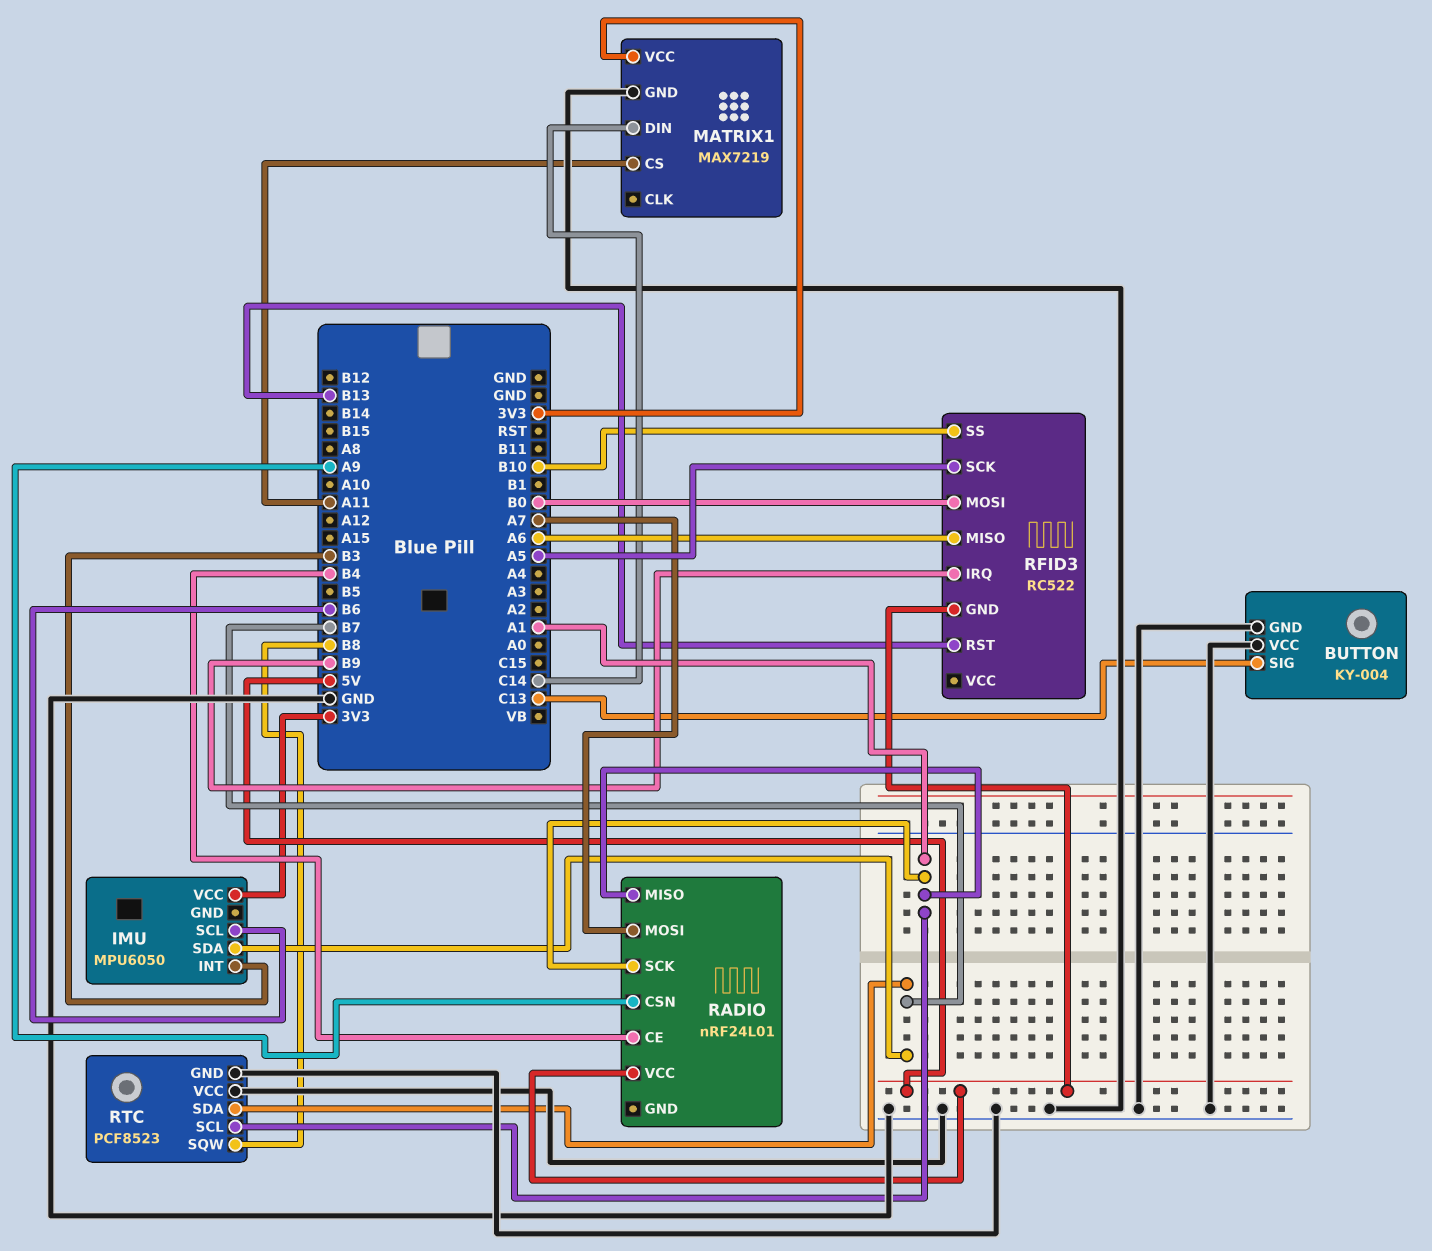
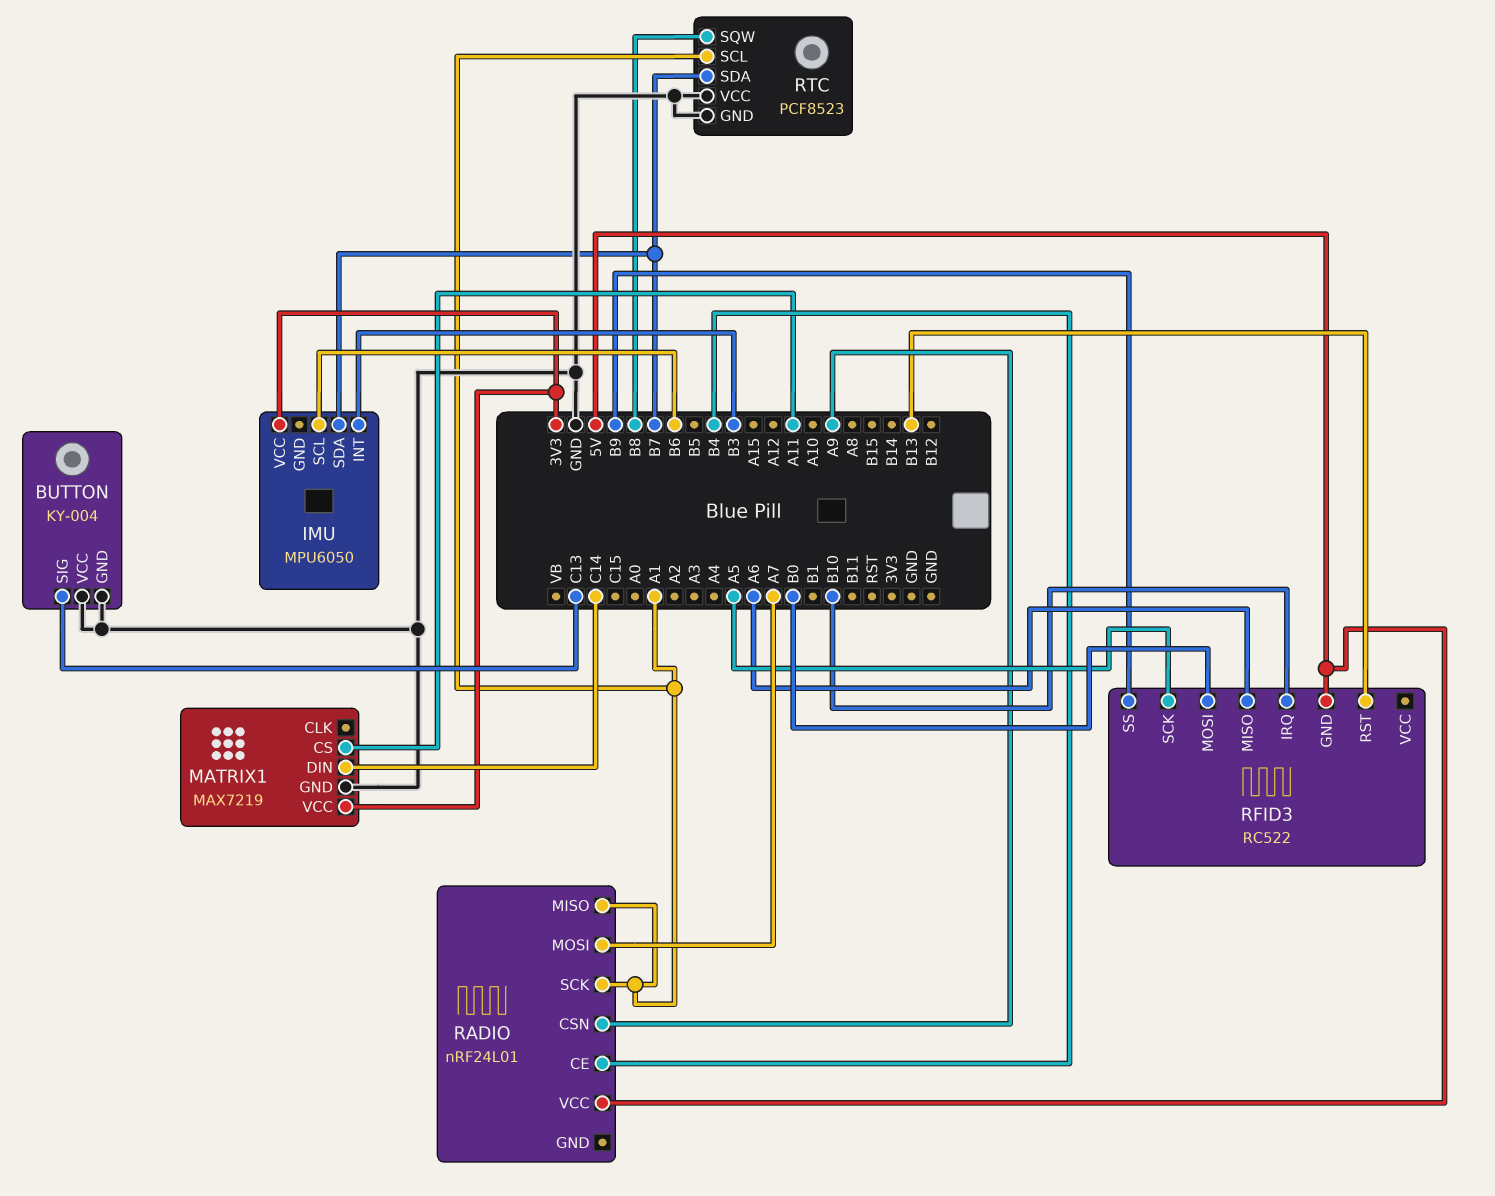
RFID3 pin IRQ: B9 -> B10
RFID3 pin SS: B10 -> B9

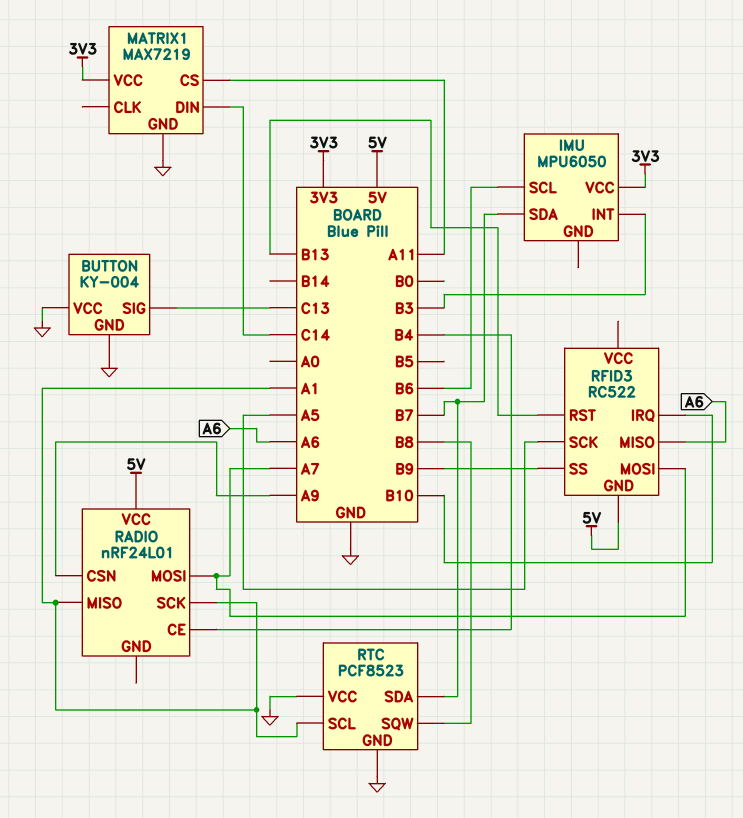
RFID3 pin MOSI: B0 -> A7

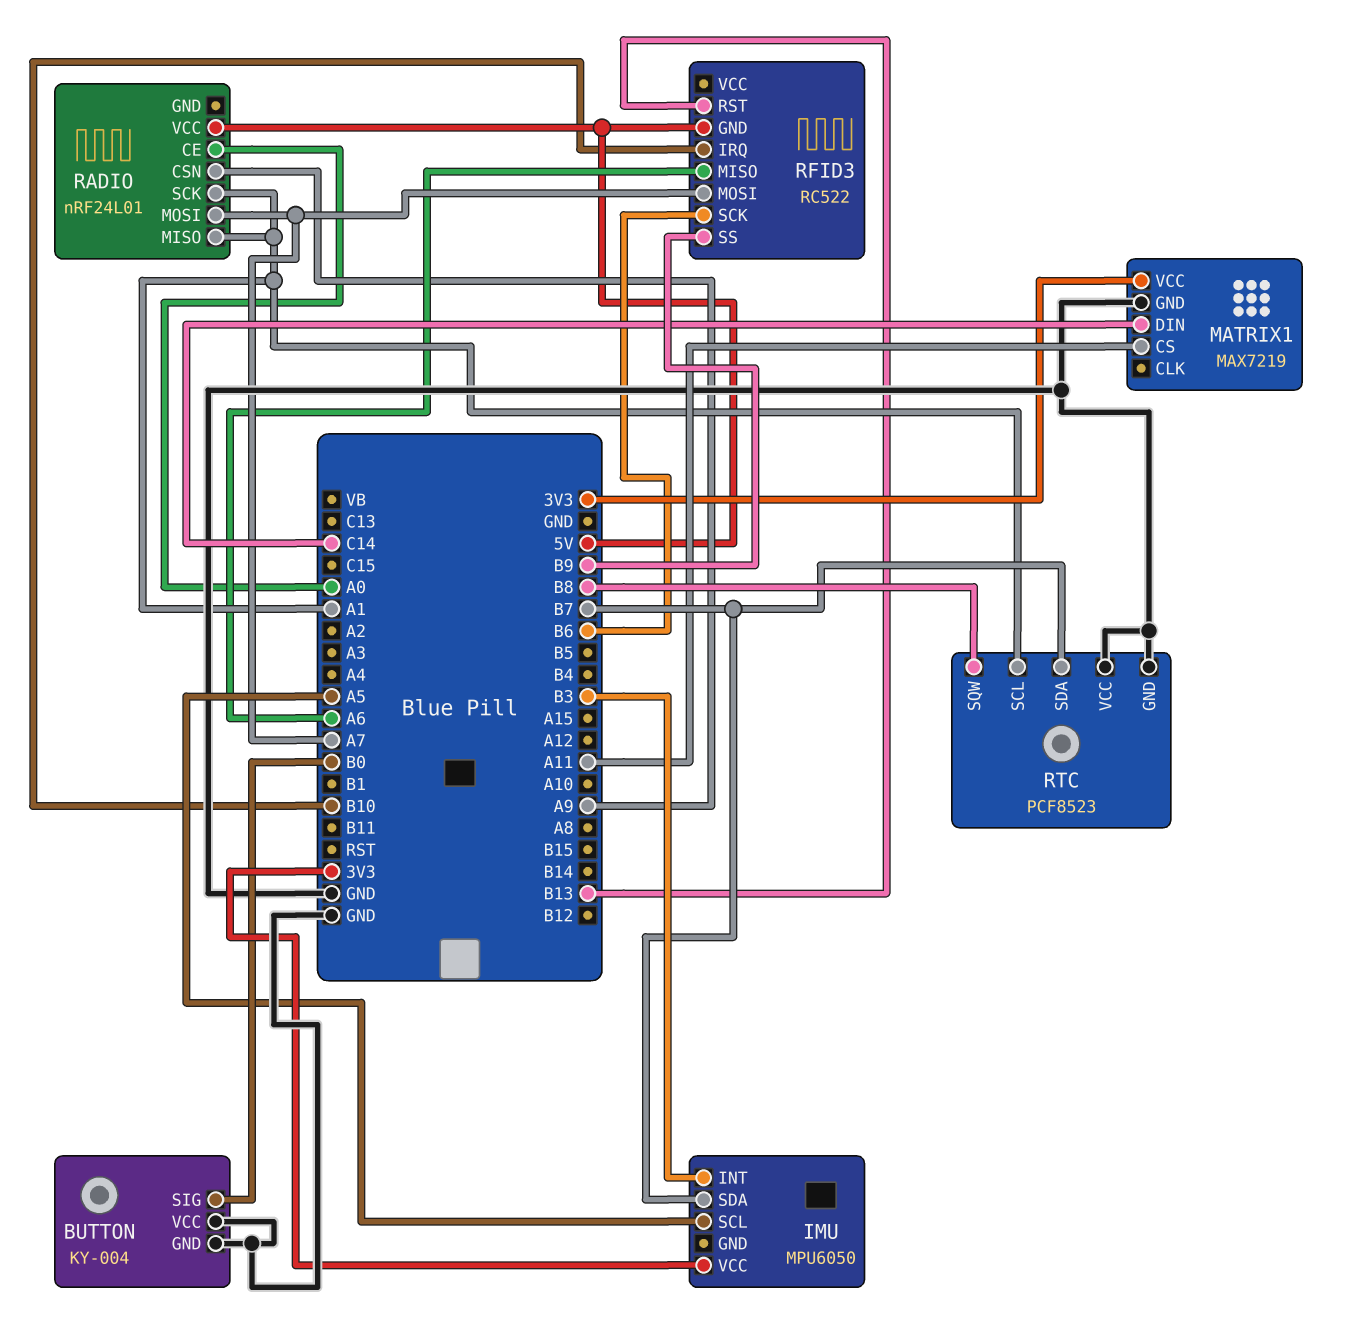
BUTTON pin SIG: C13 -> B0
IMU pin SCL: B6 -> A5
RADIO pin CE: B4 -> A0
RFID3 pin SCK: A5 -> B6

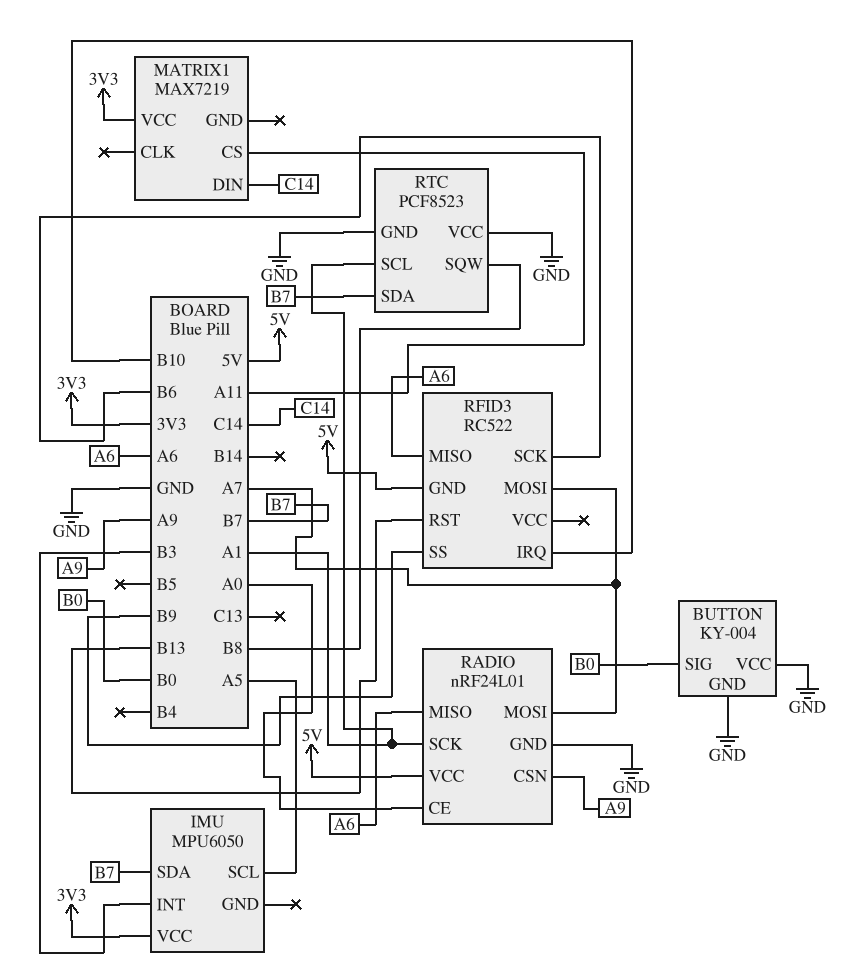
MATRIX1 pin GND: GND -> none
RADIO pin GND: none -> GND
RADIO pin MISO: A1 -> A6

